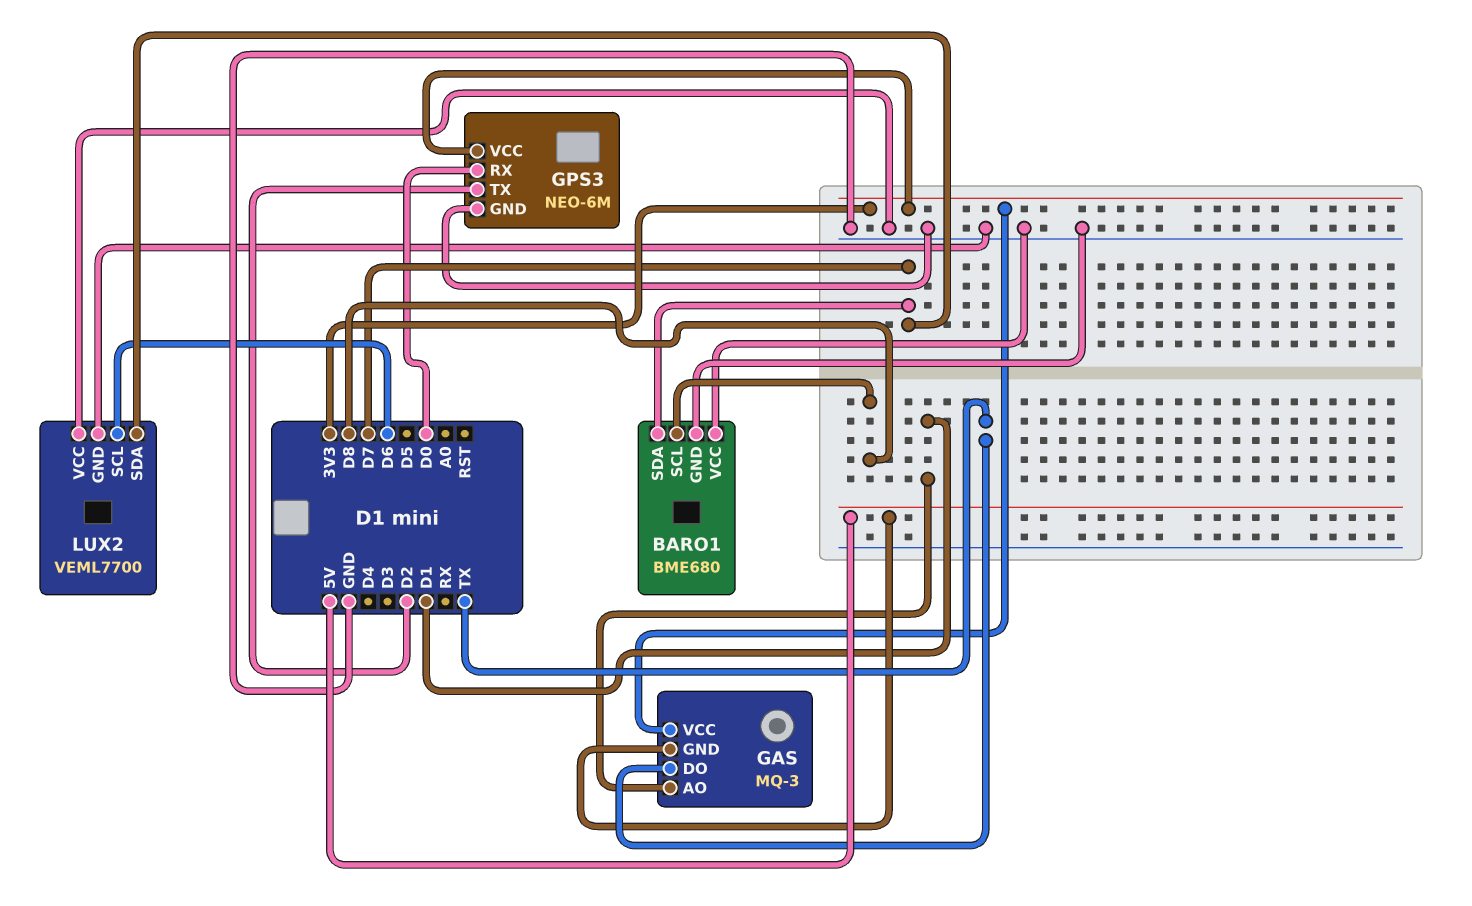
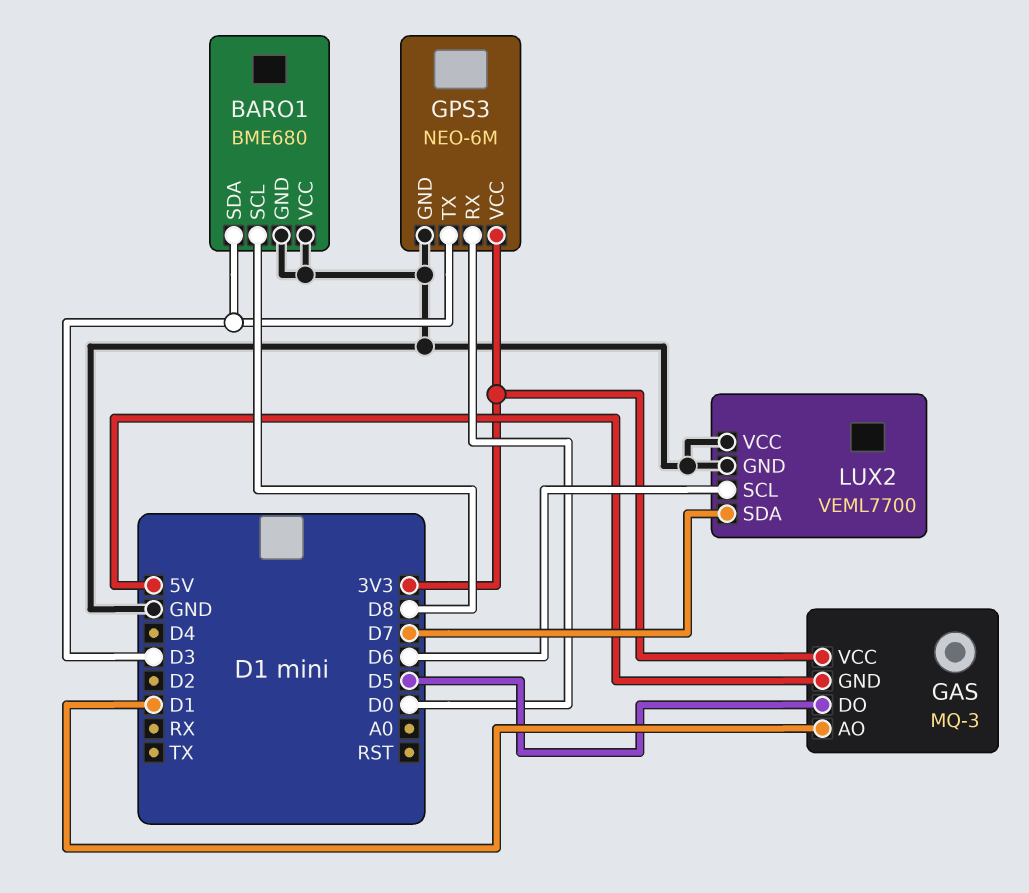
BARO1 pin SDA: D7 -> D3
GAS pin DO: TX -> D5
GPS3 pin TX: D2 -> D3

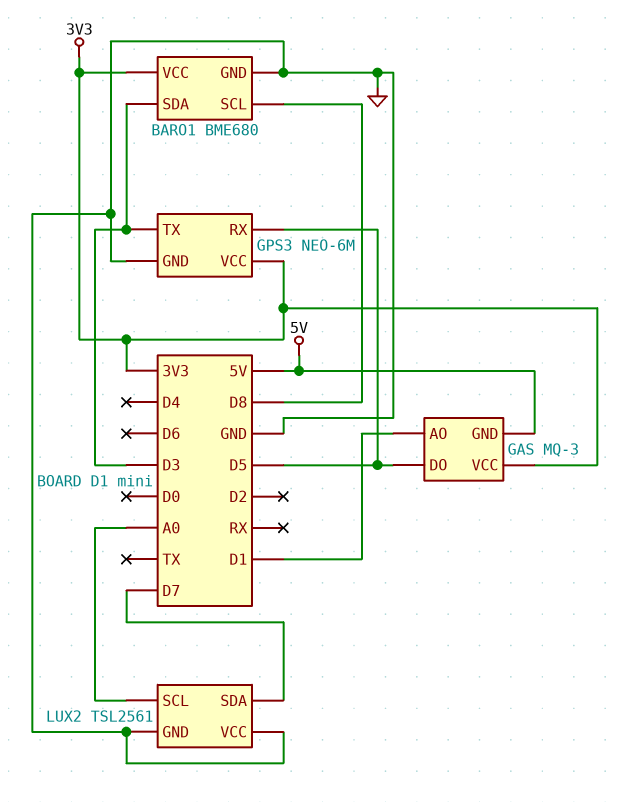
BARO1 pin VCC: GND -> 3V3
GPS3 pin RX: D0 -> D5
LUX2: VEML7700 -> TSL2561
LUX2 pin SCL: D6 -> A0

